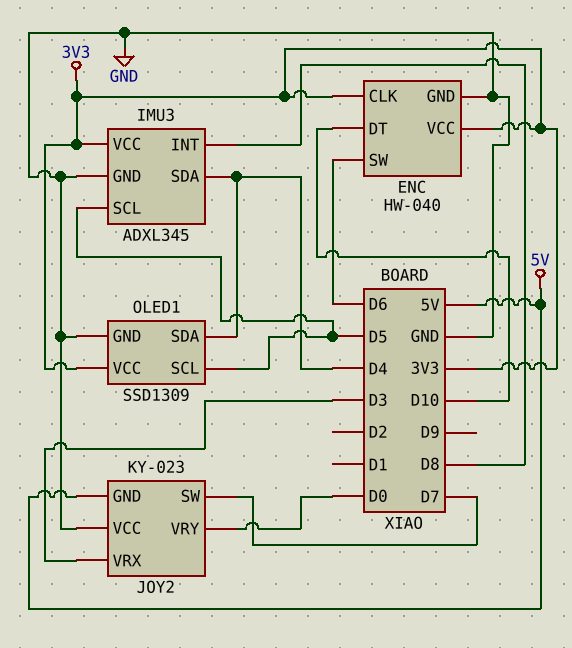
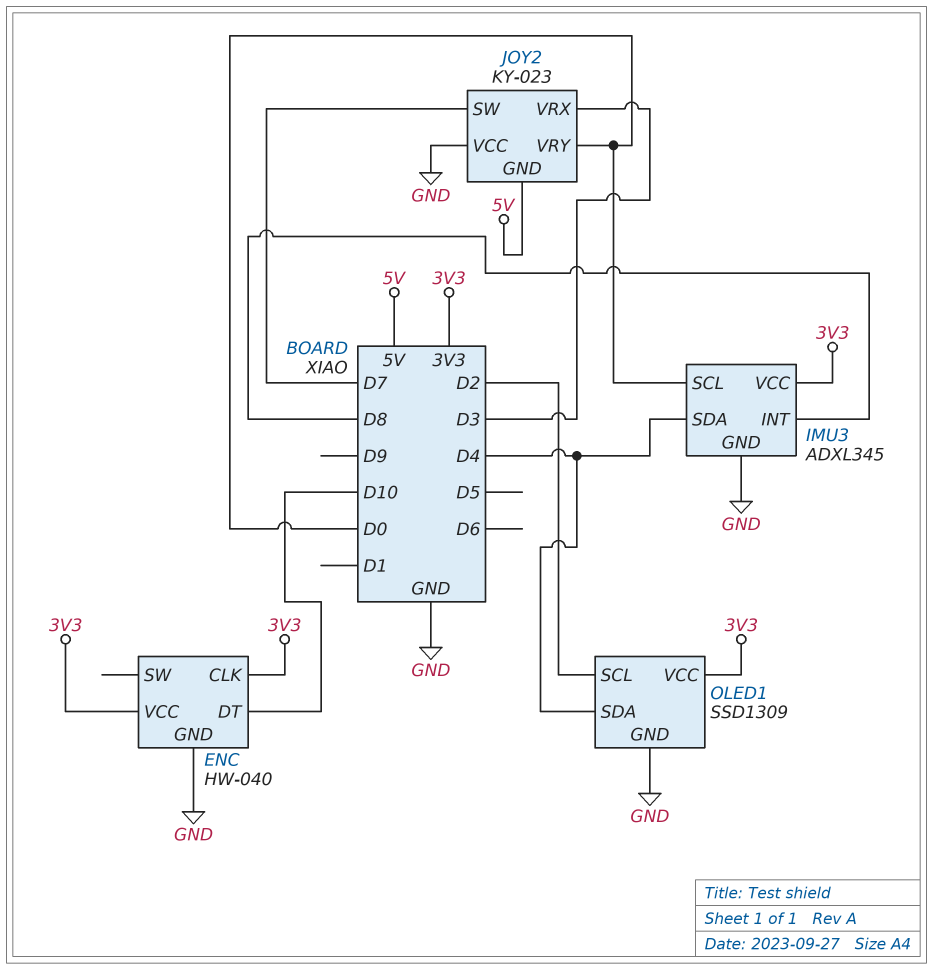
ENC pin SW: D6 -> none
IMU3 pin SCL: D5 -> D0
OLED1 pin SCL: D5 -> D2

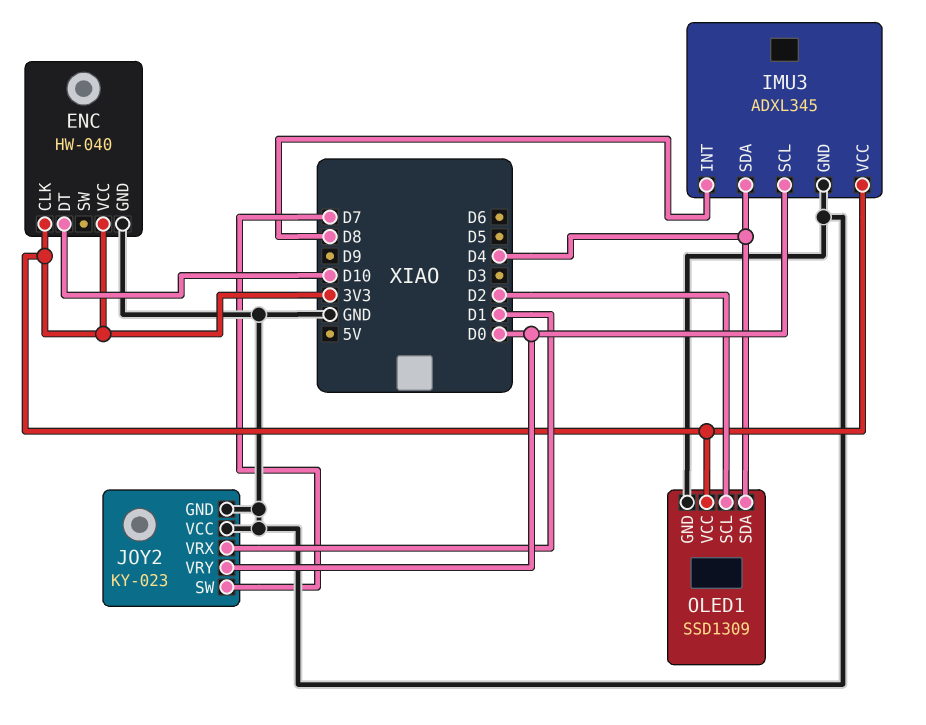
JOY2 pin GND: 5V -> GND
JOY2 pin VRX: D3 -> D1

